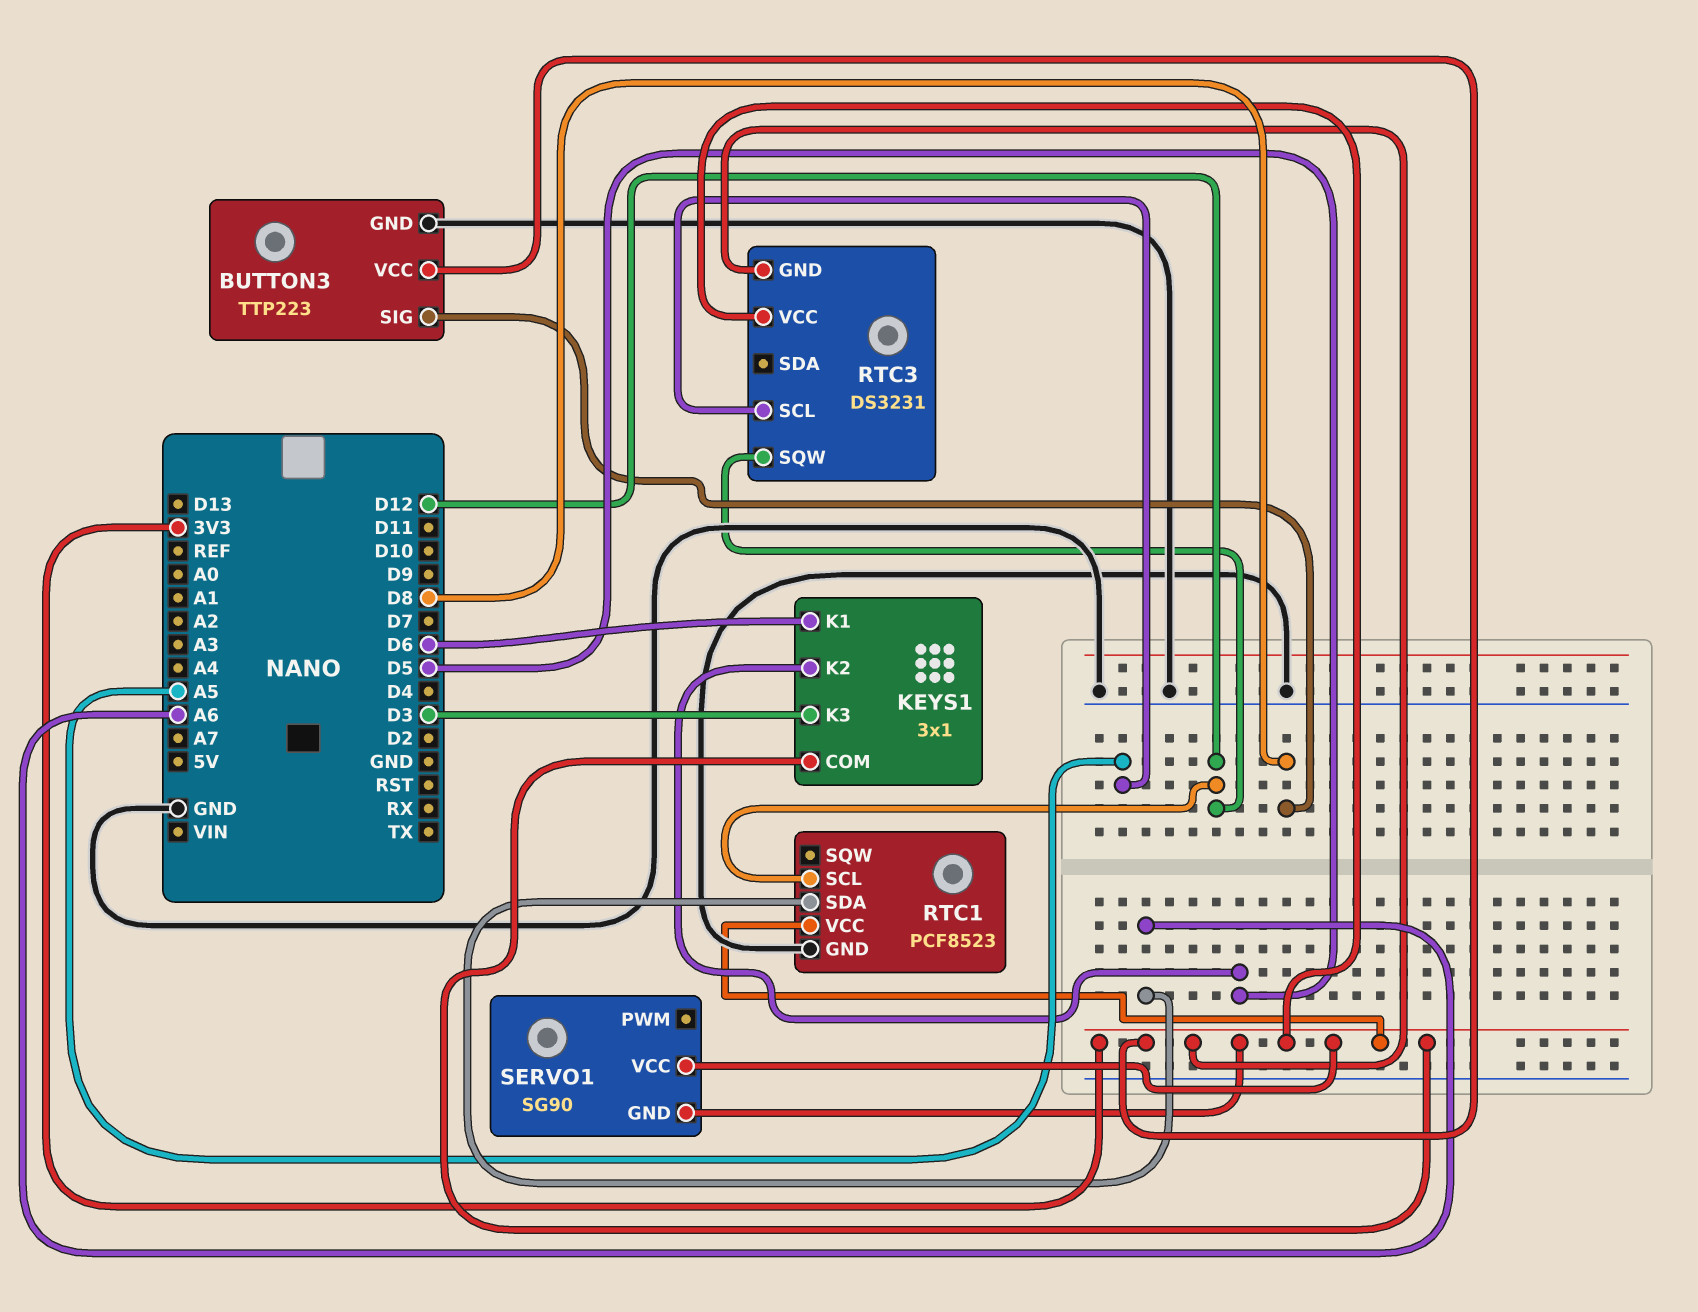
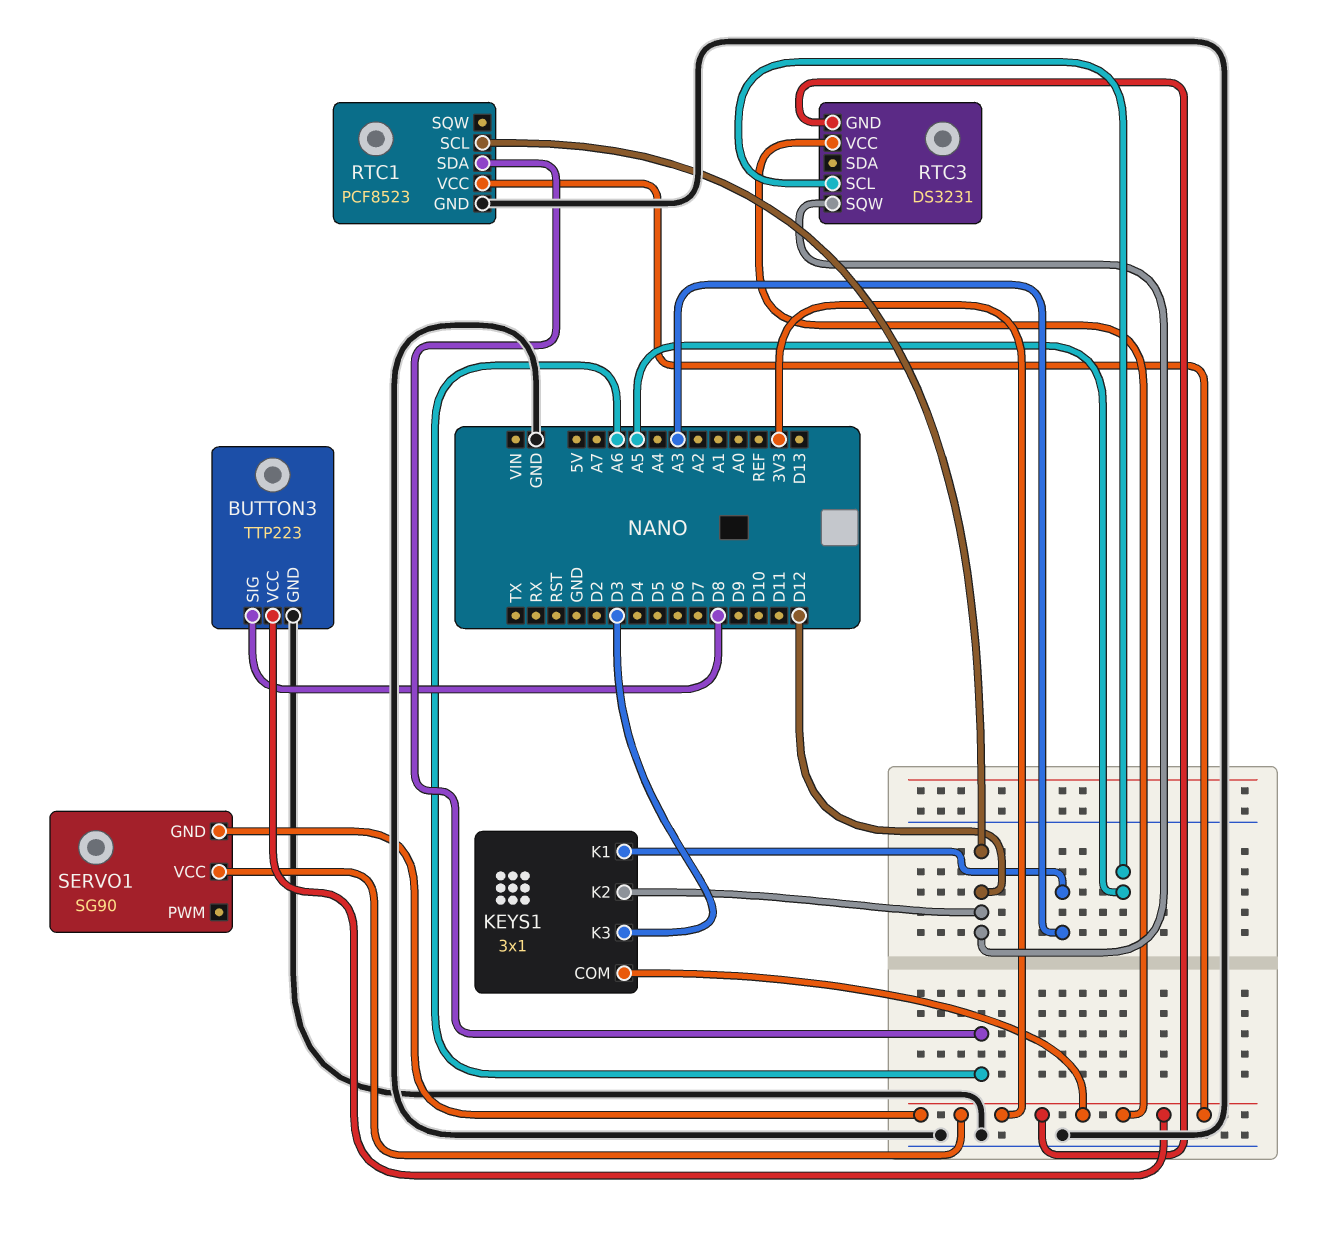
KEYS1 pin K1: D6 -> A3
KEYS1 pin K2: D5 -> D12

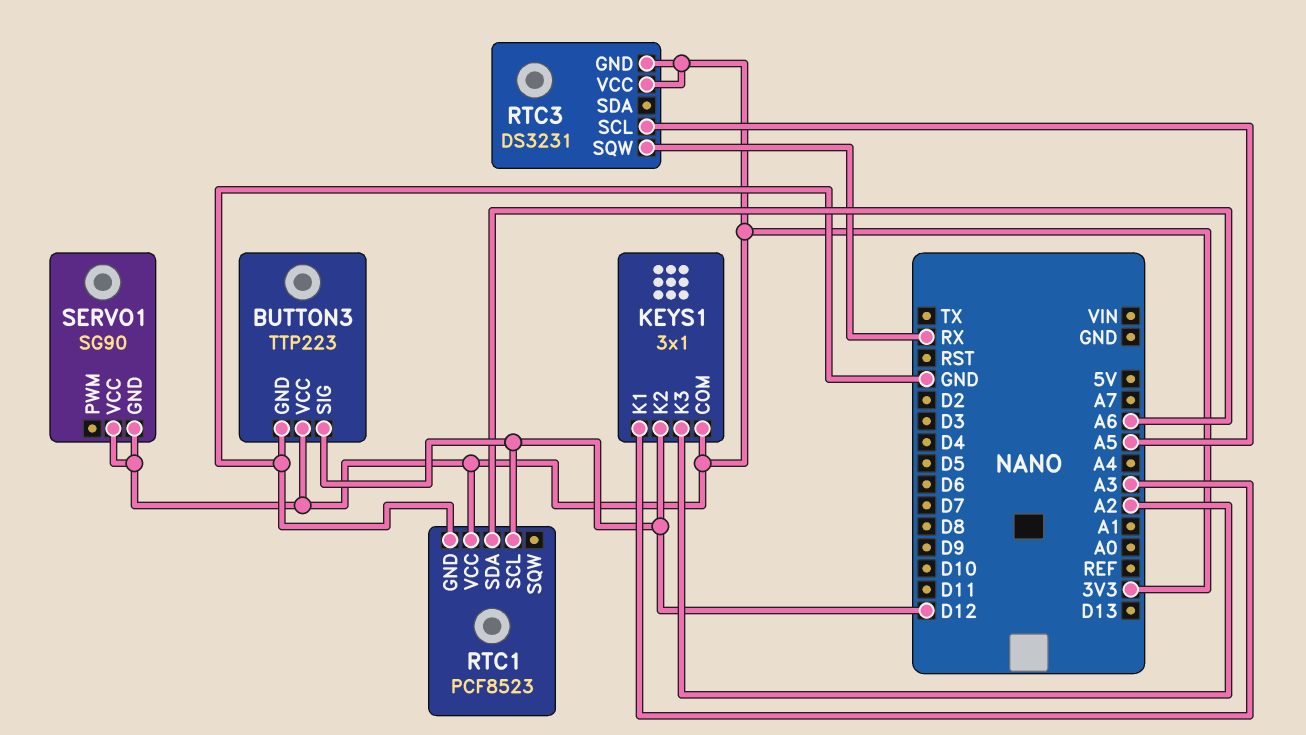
BUTTON3 pin SIG: D8 -> D12
KEYS1 pin K3: D3 -> A2
RTC3 pin SQW: D12 -> RX

